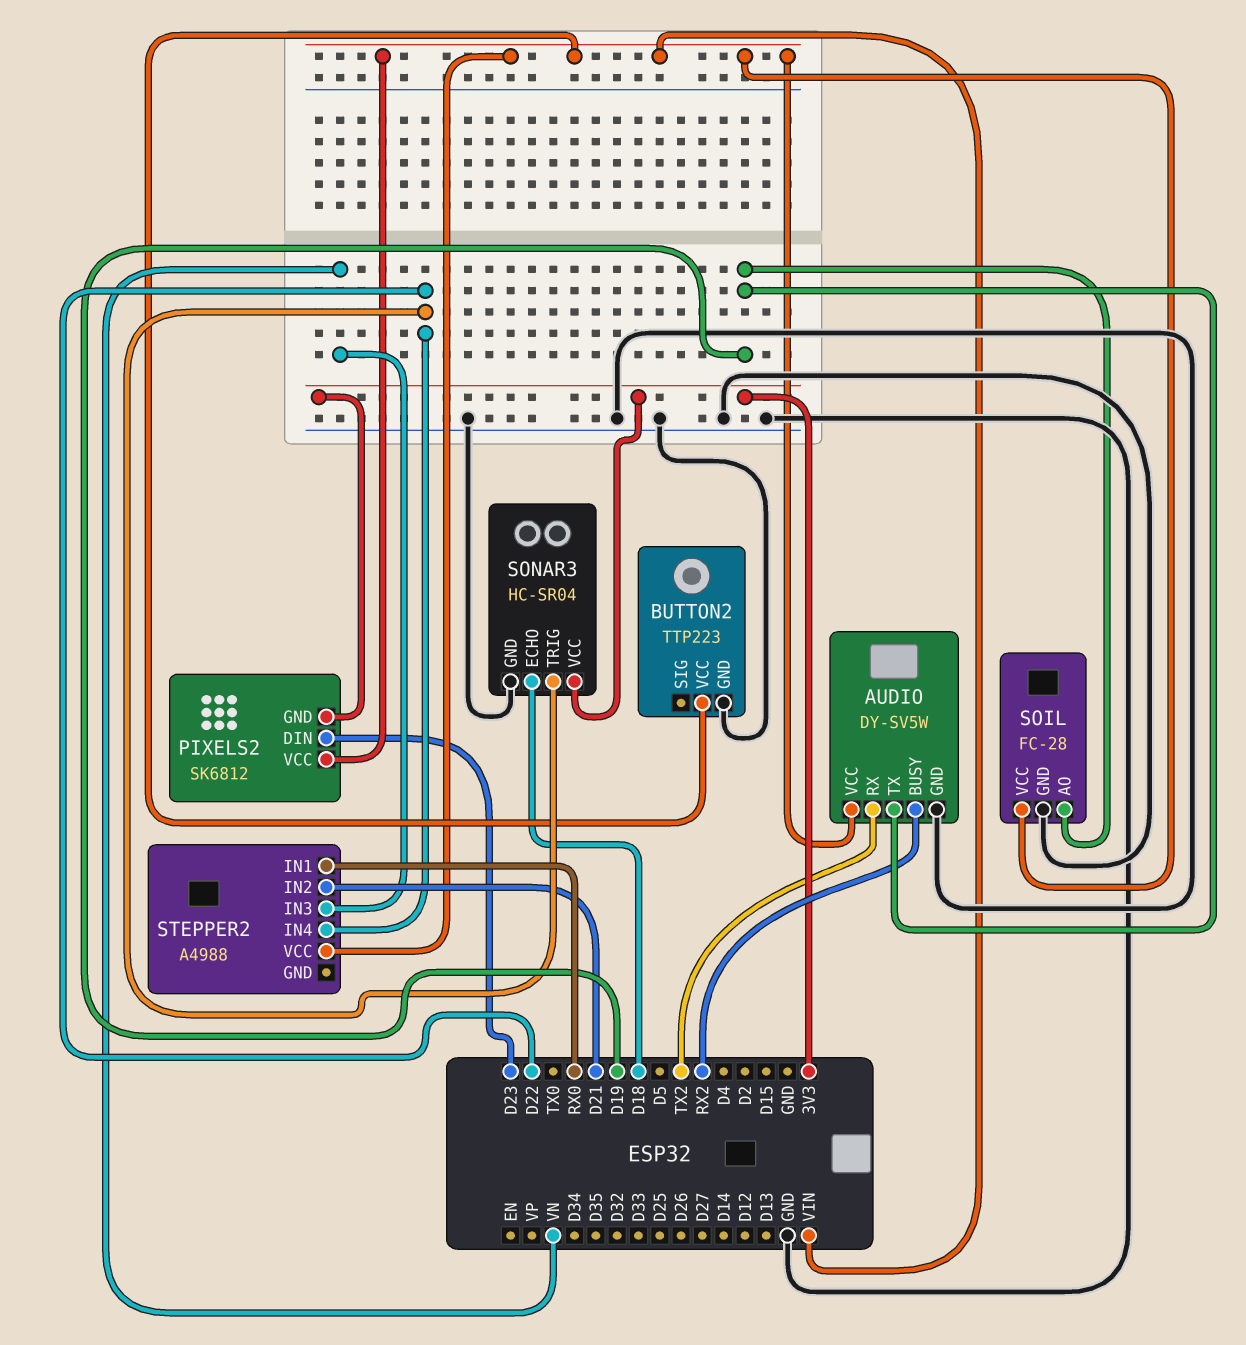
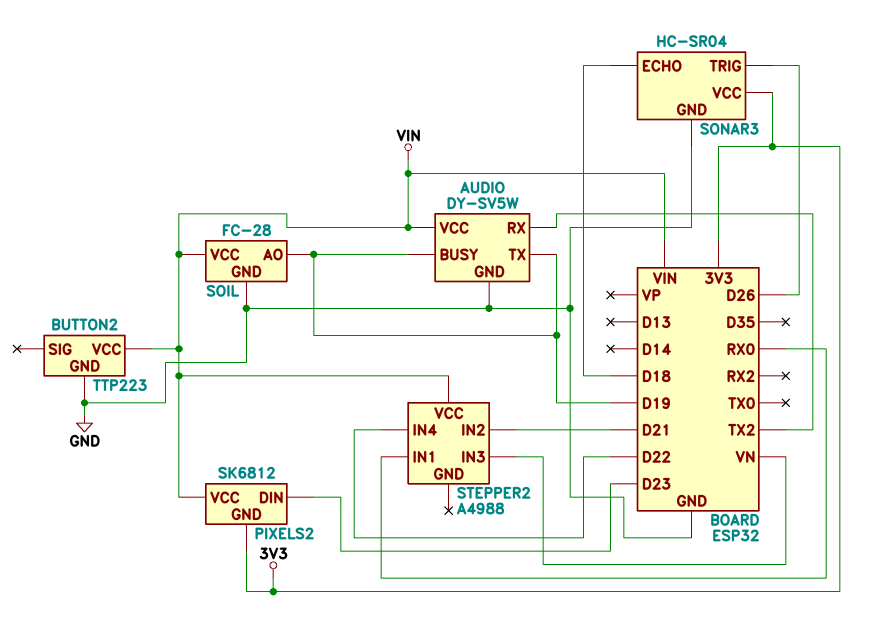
AUDIO pin BUSY: RX2 -> D19
SONAR3 pin TRIG: D22 -> D26

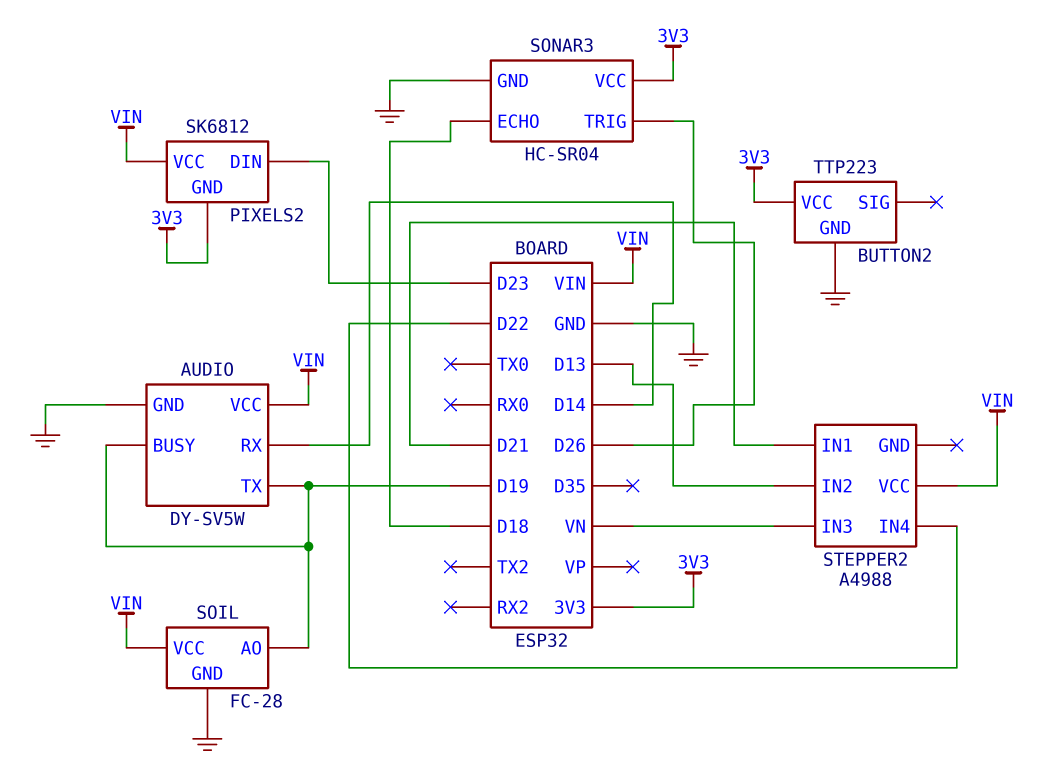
AUDIO pin RX: TX2 -> D14
BUTTON2 pin VCC: VIN -> 3V3
STEPPER2 pin IN1: RX0 -> D21
STEPPER2 pin IN2: D21 -> D13

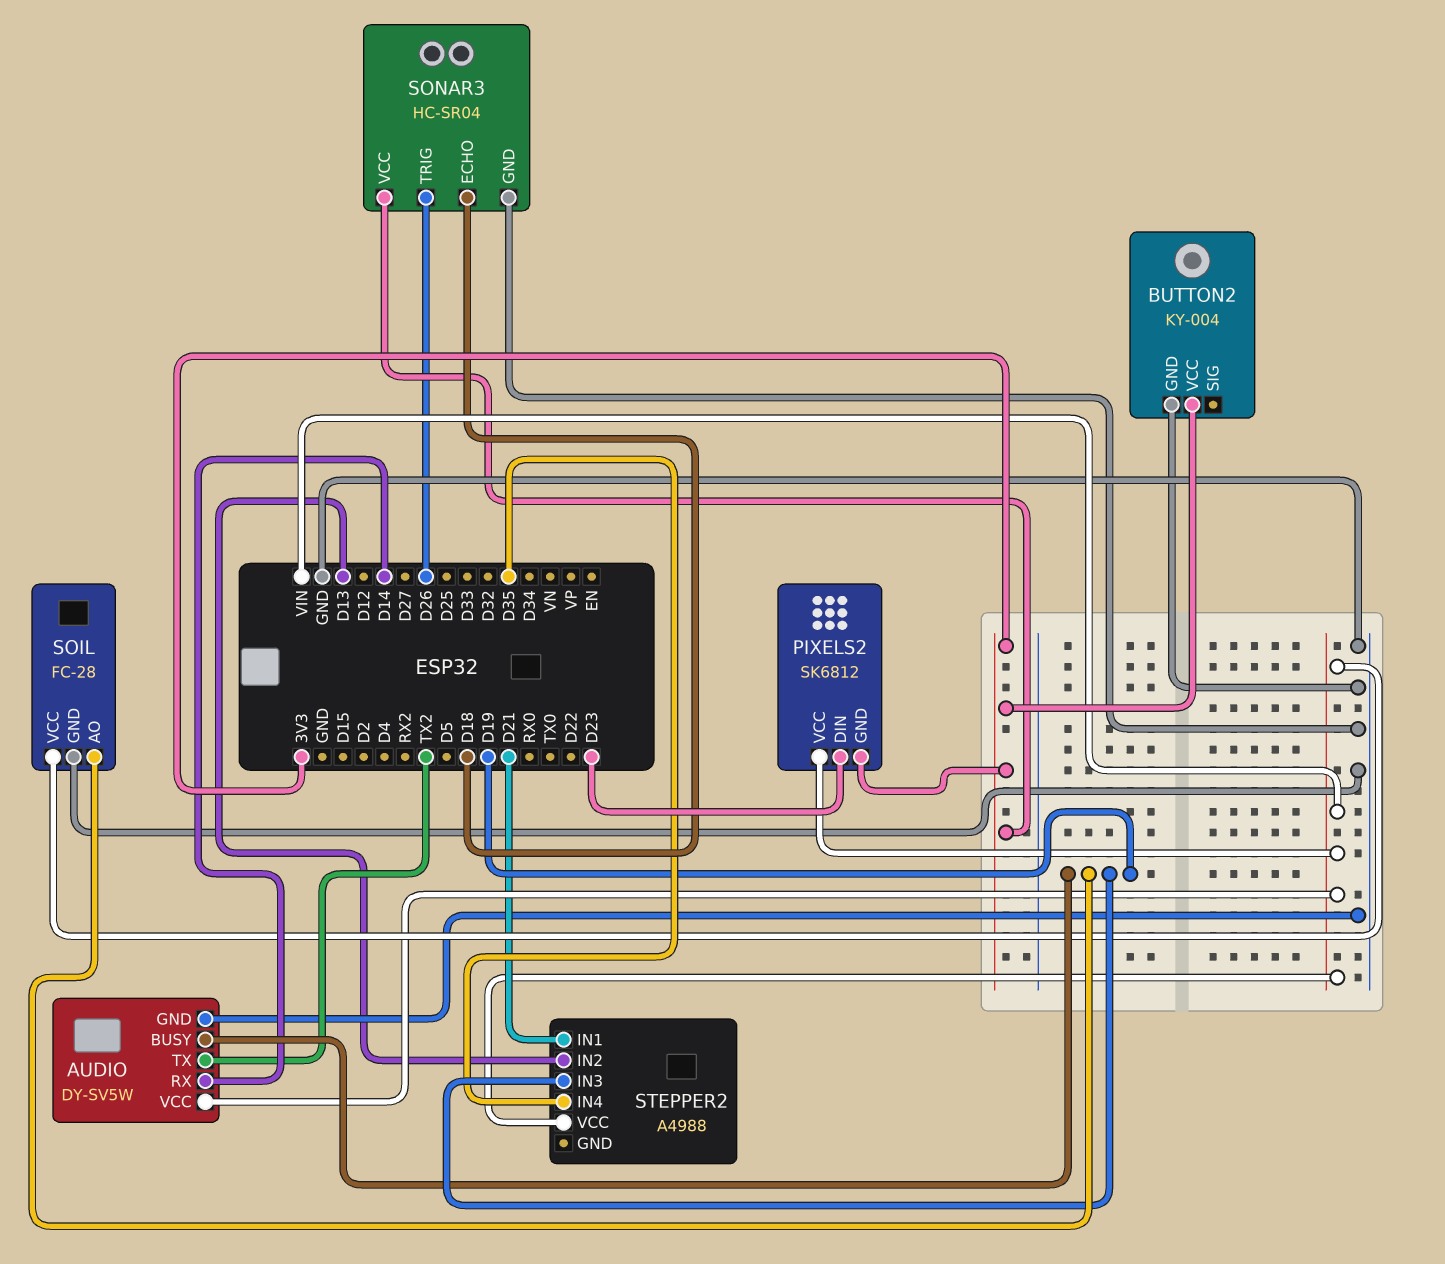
AUDIO pin TX: D19 -> TX2
BUTTON2: TTP223 -> KY-004
STEPPER2 pin IN3: VN -> D19
STEPPER2 pin IN4: D22 -> D35

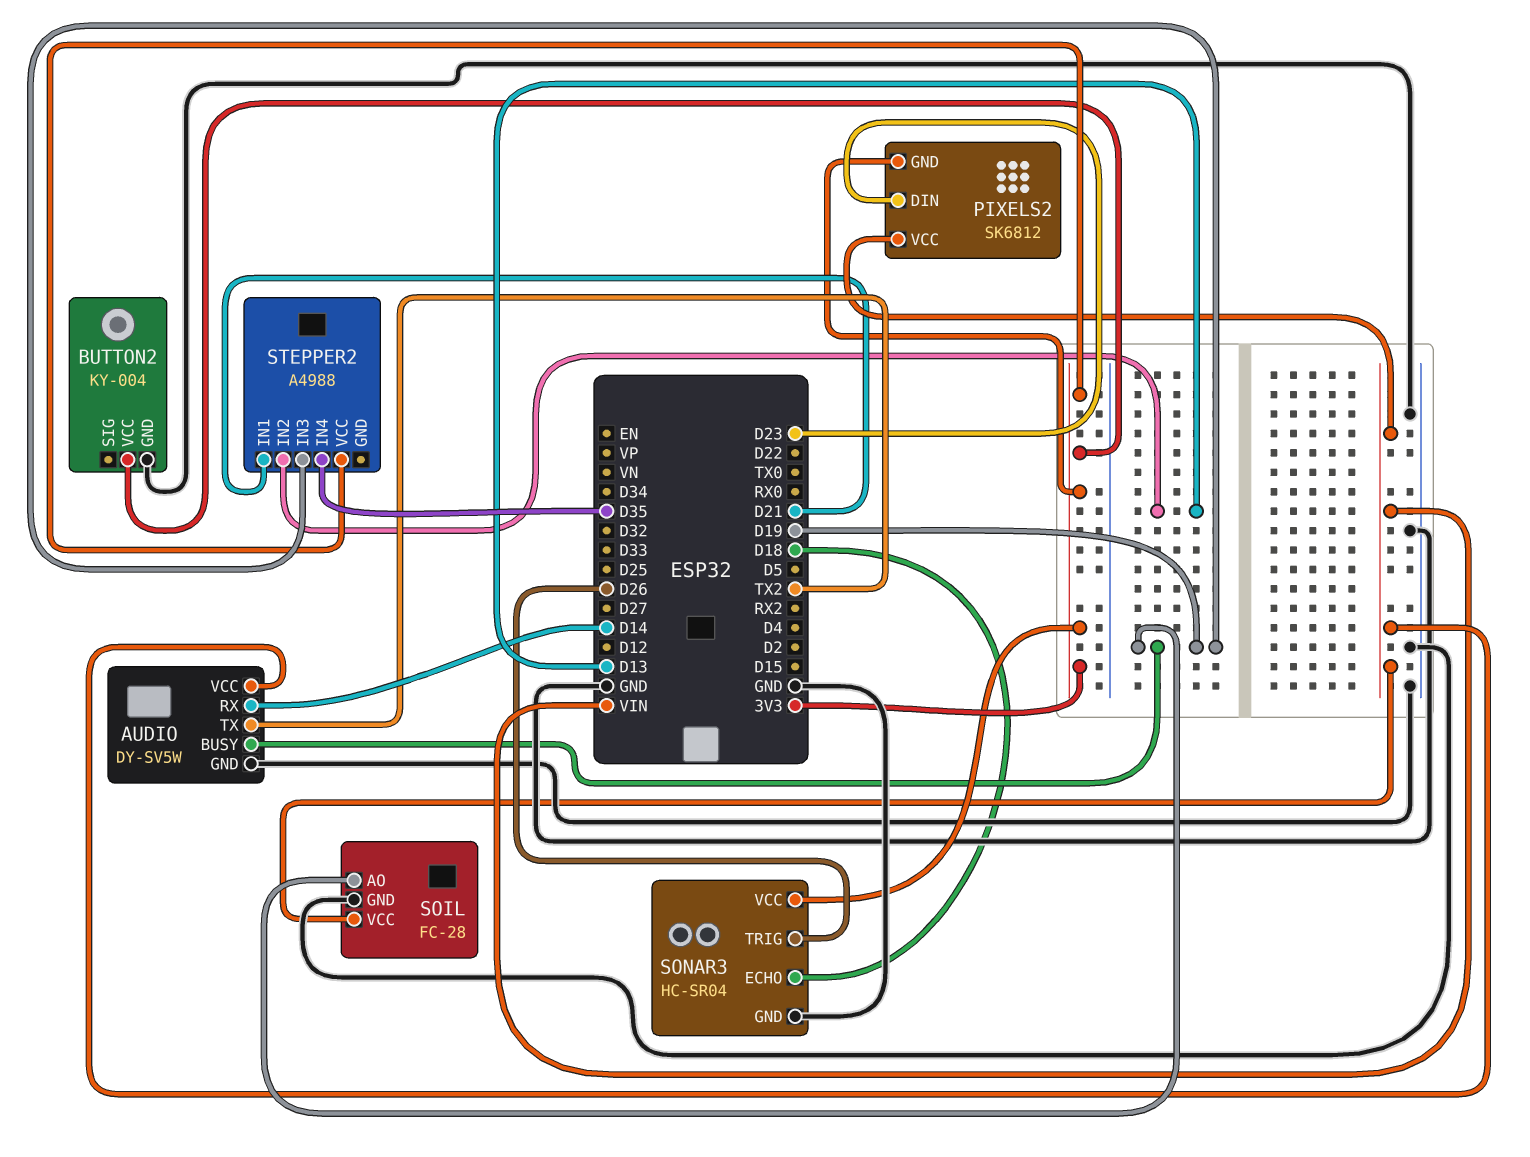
STEPPER2 pin VCC: VIN -> 3V3

